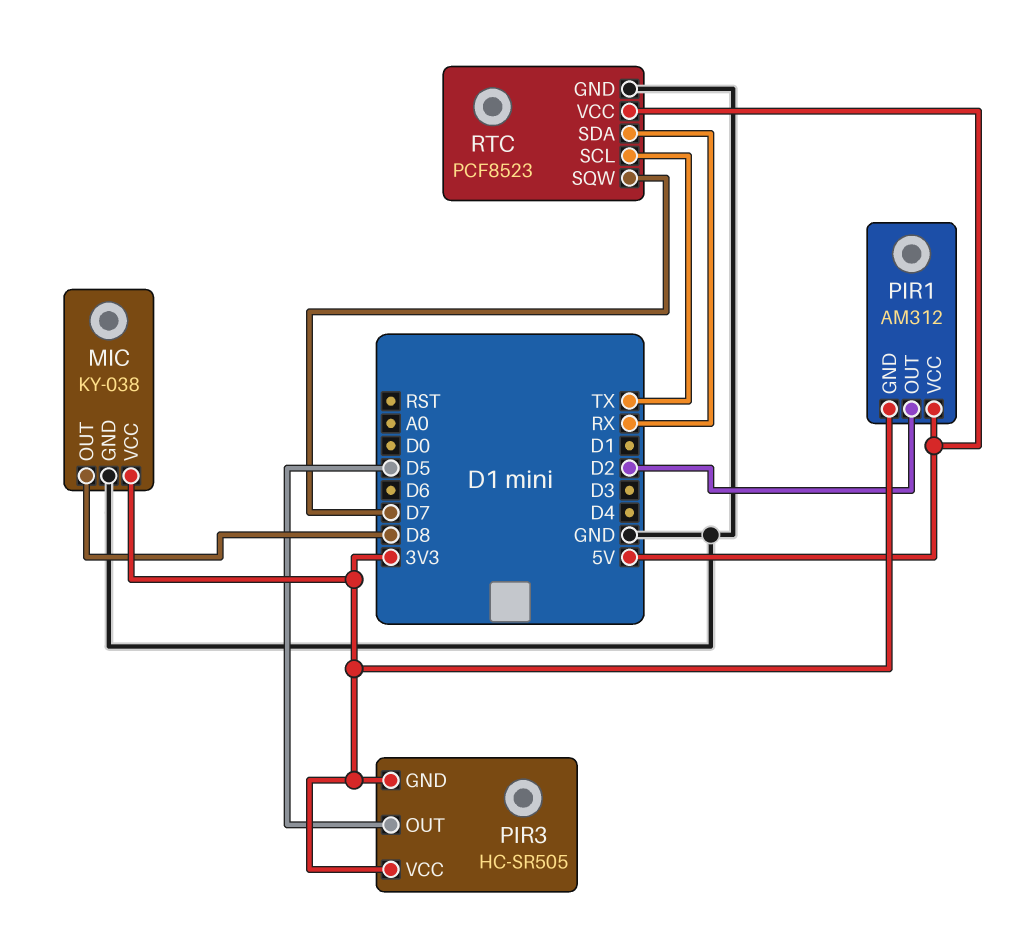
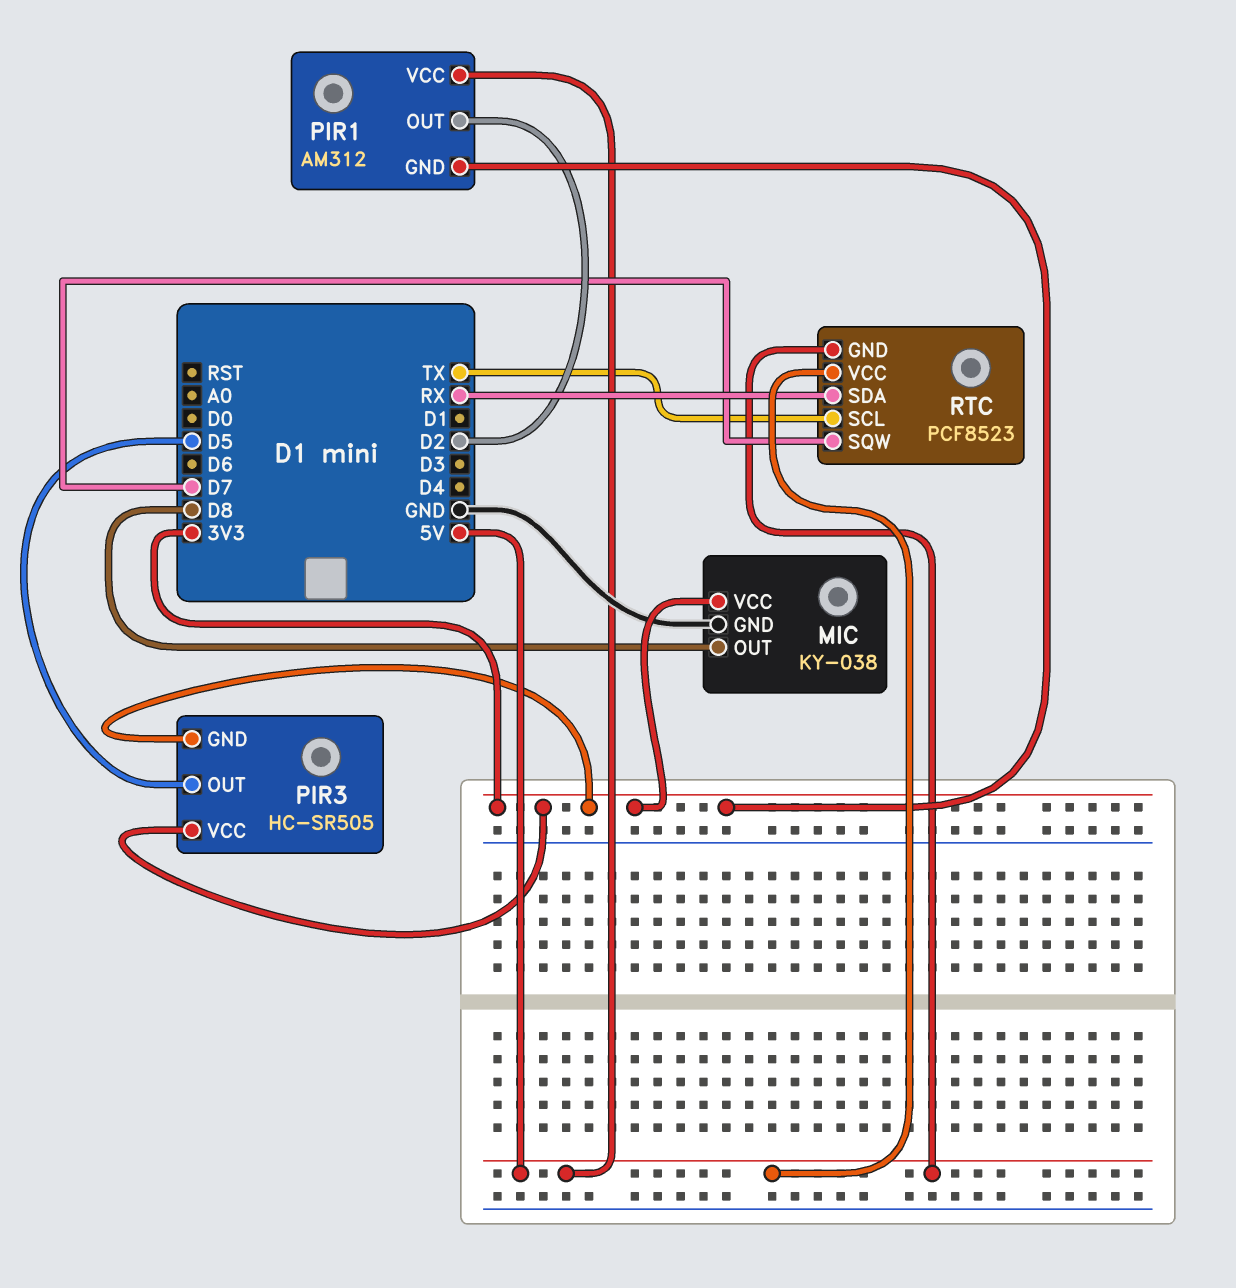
RTC pin GND: GND -> 5V

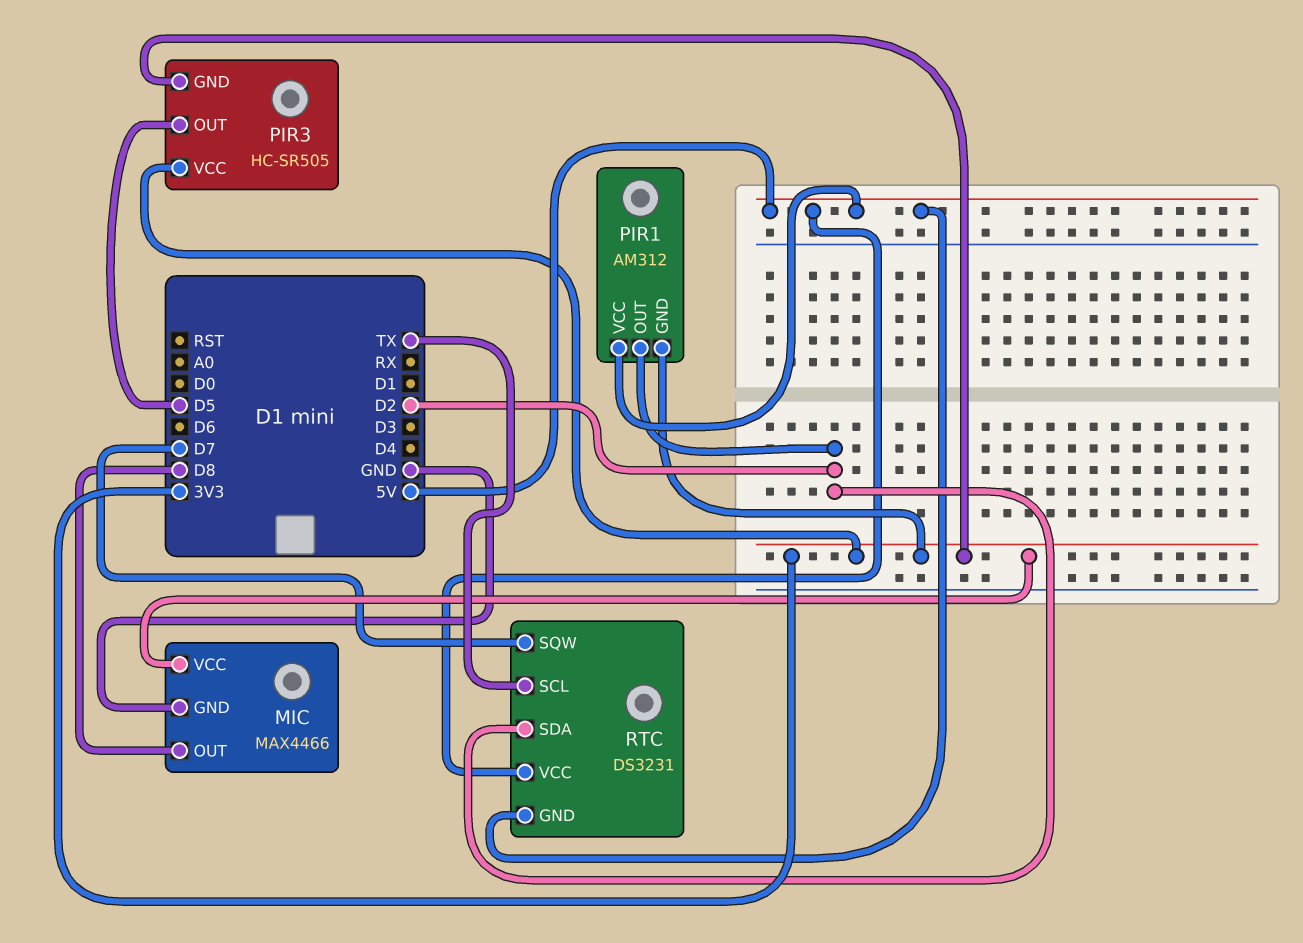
MIC: KY-038 -> MAX4466
RTC: PCF8523 -> DS3231
RTC pin SDA: RX -> D2

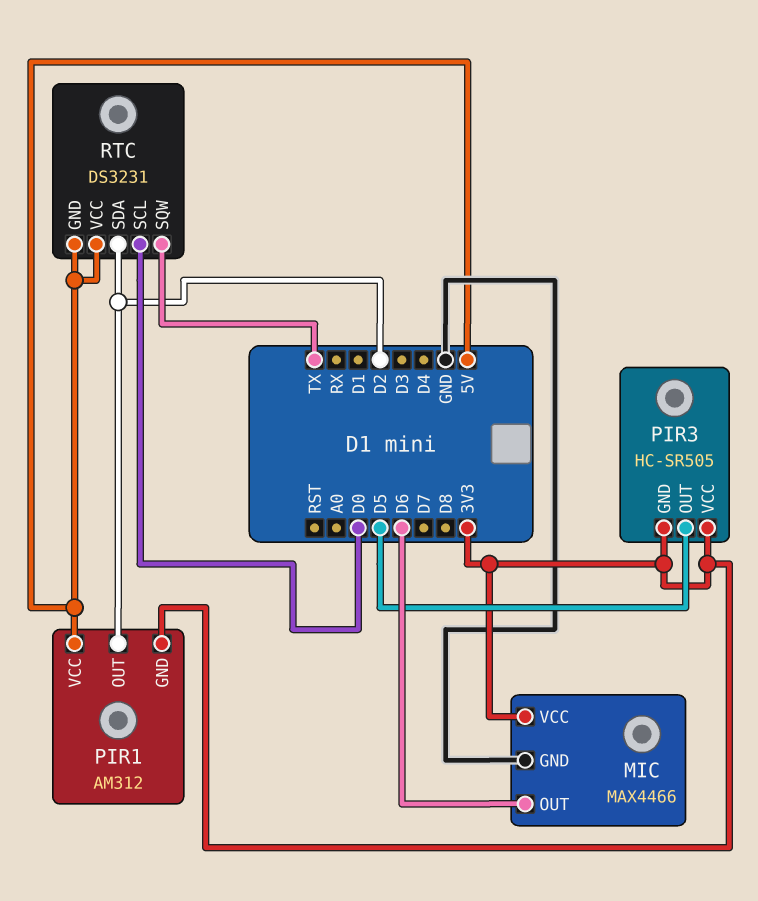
MIC pin OUT: D8 -> D6
RTC pin SCL: TX -> D0
RTC pin SQW: D7 -> TX

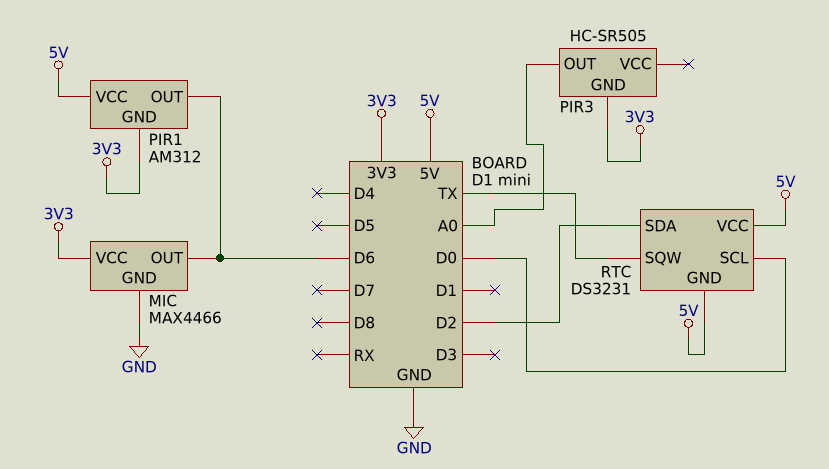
PIR1 pin OUT: D2 -> D6
PIR3 pin OUT: D5 -> A0
PIR3 pin VCC: 3V3 -> none

